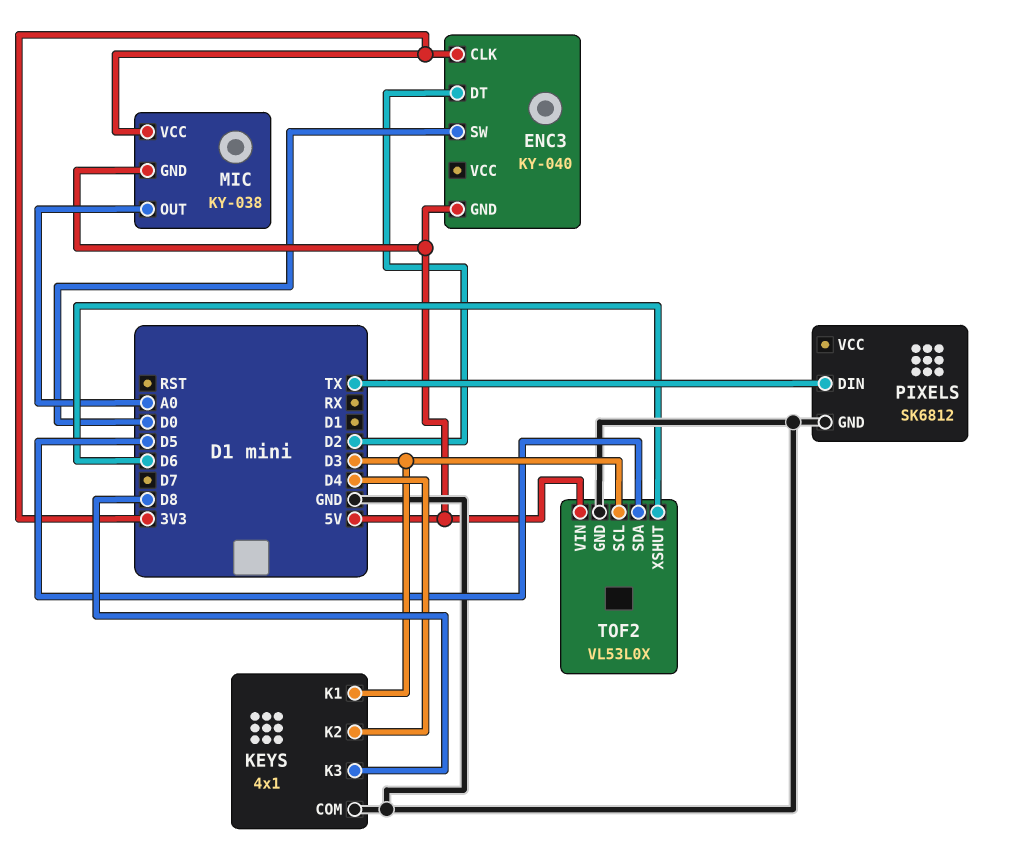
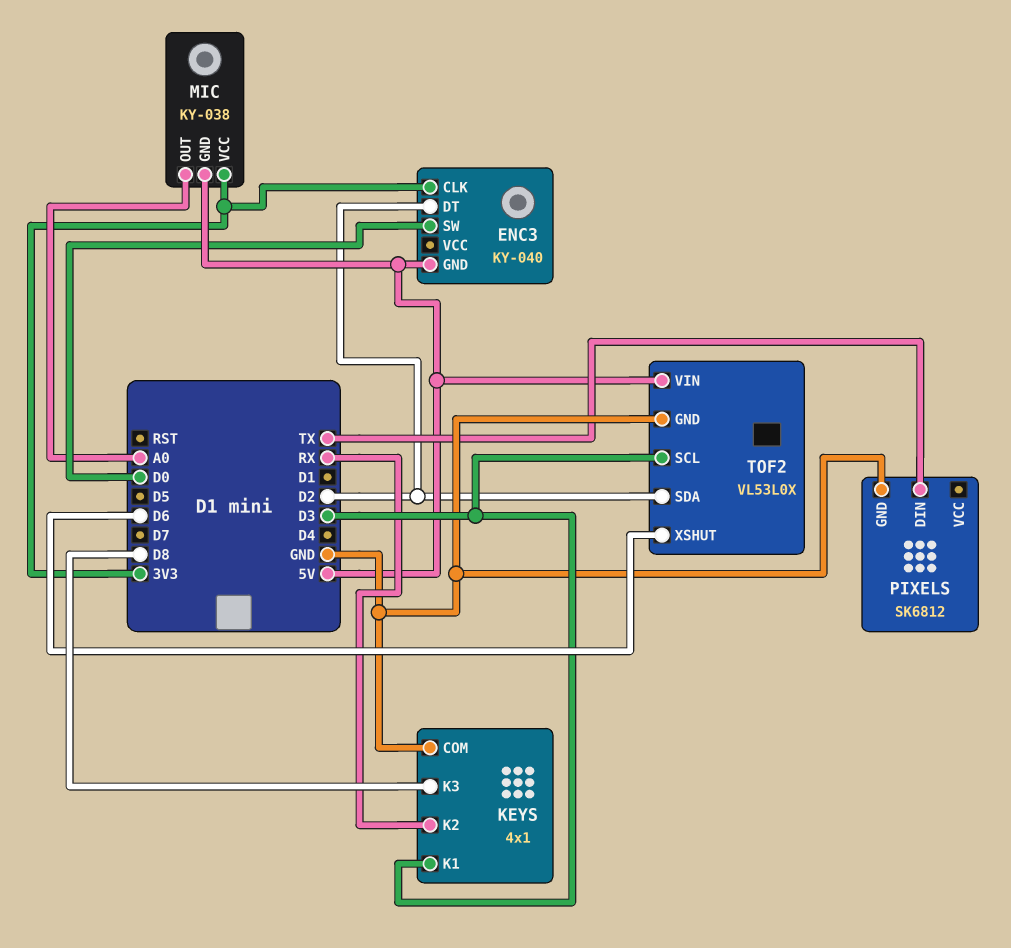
KEYS pin K2: D4 -> RX
TOF2 pin SDA: D5 -> D2

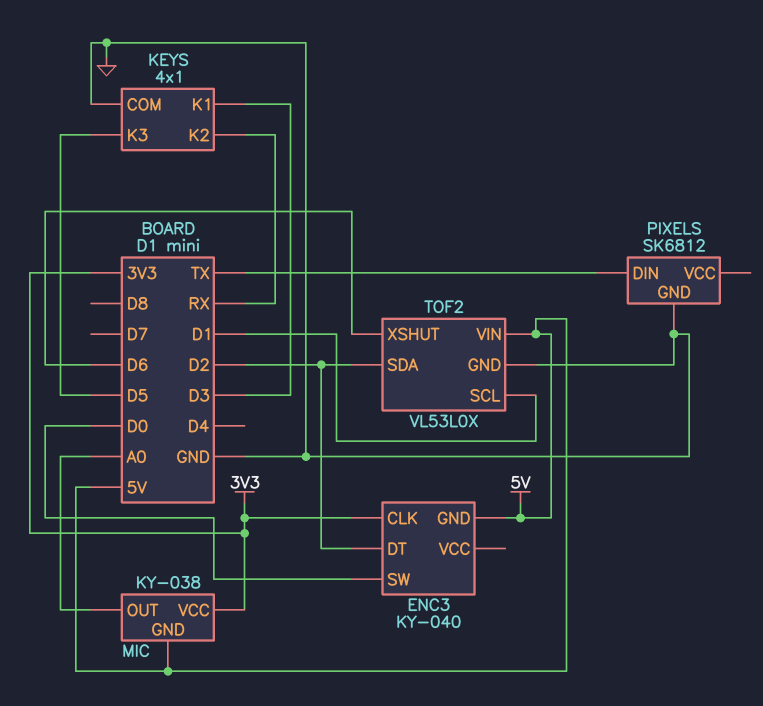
KEYS pin K3: D8 -> D5
TOF2 pin SCL: D3 -> D1

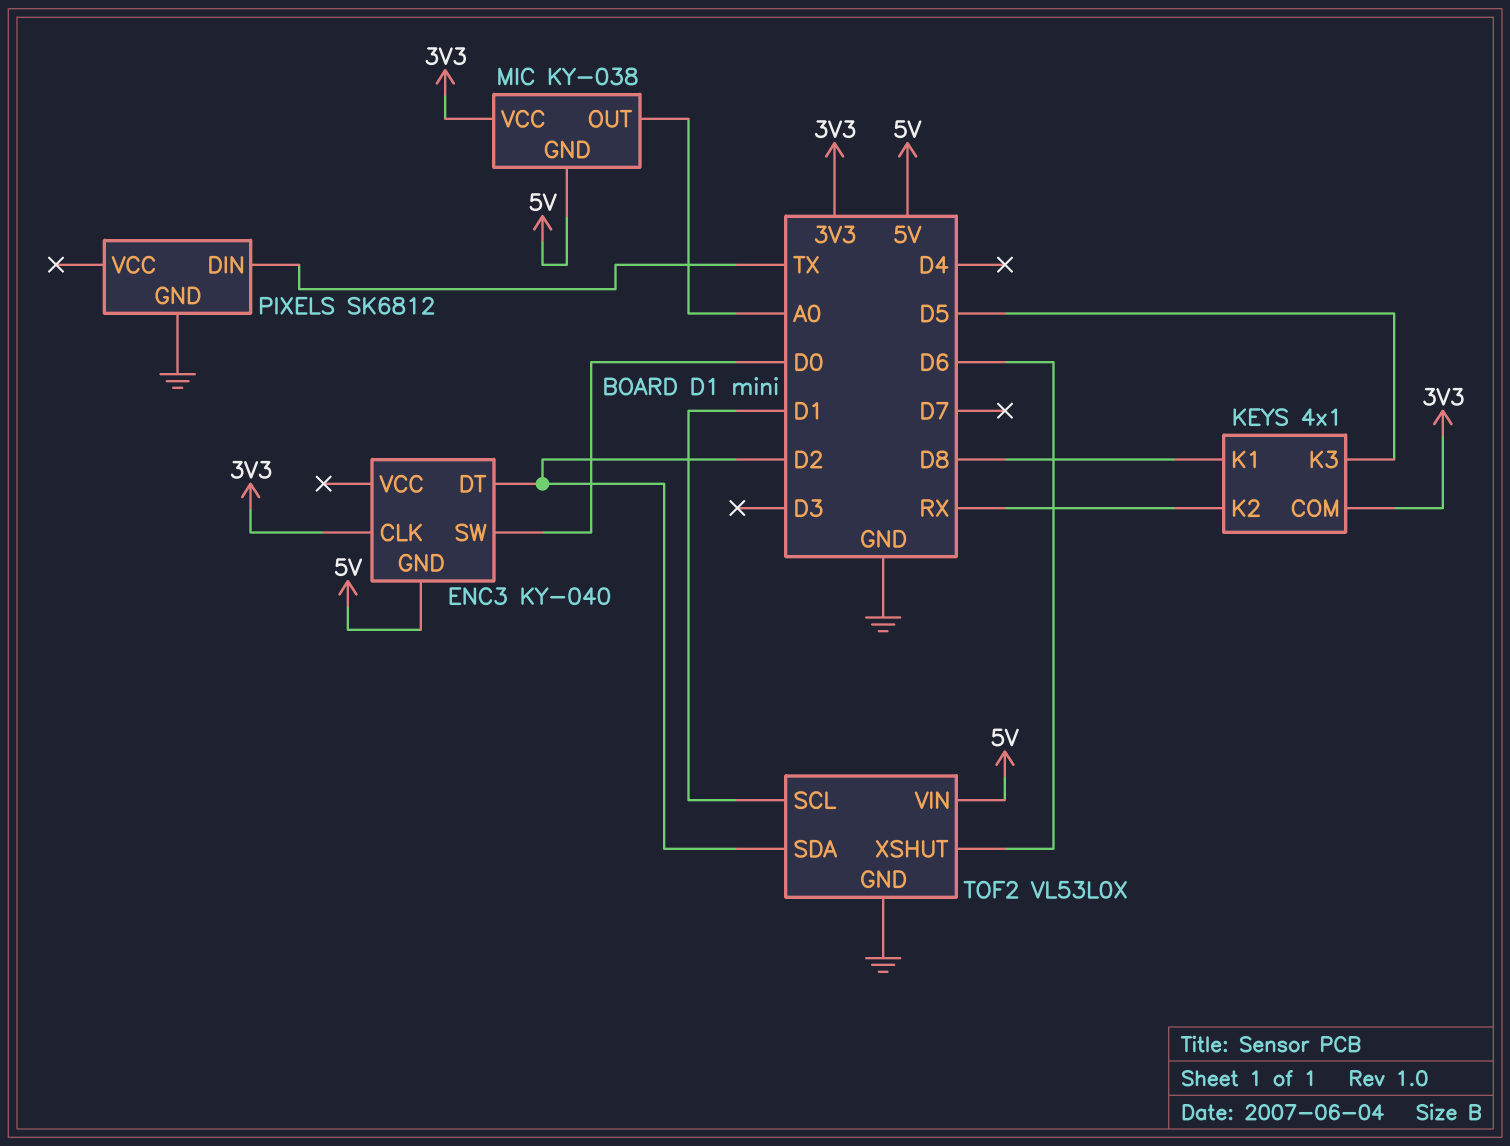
KEYS pin COM: GND -> 3V3
KEYS pin K1: D3 -> D8

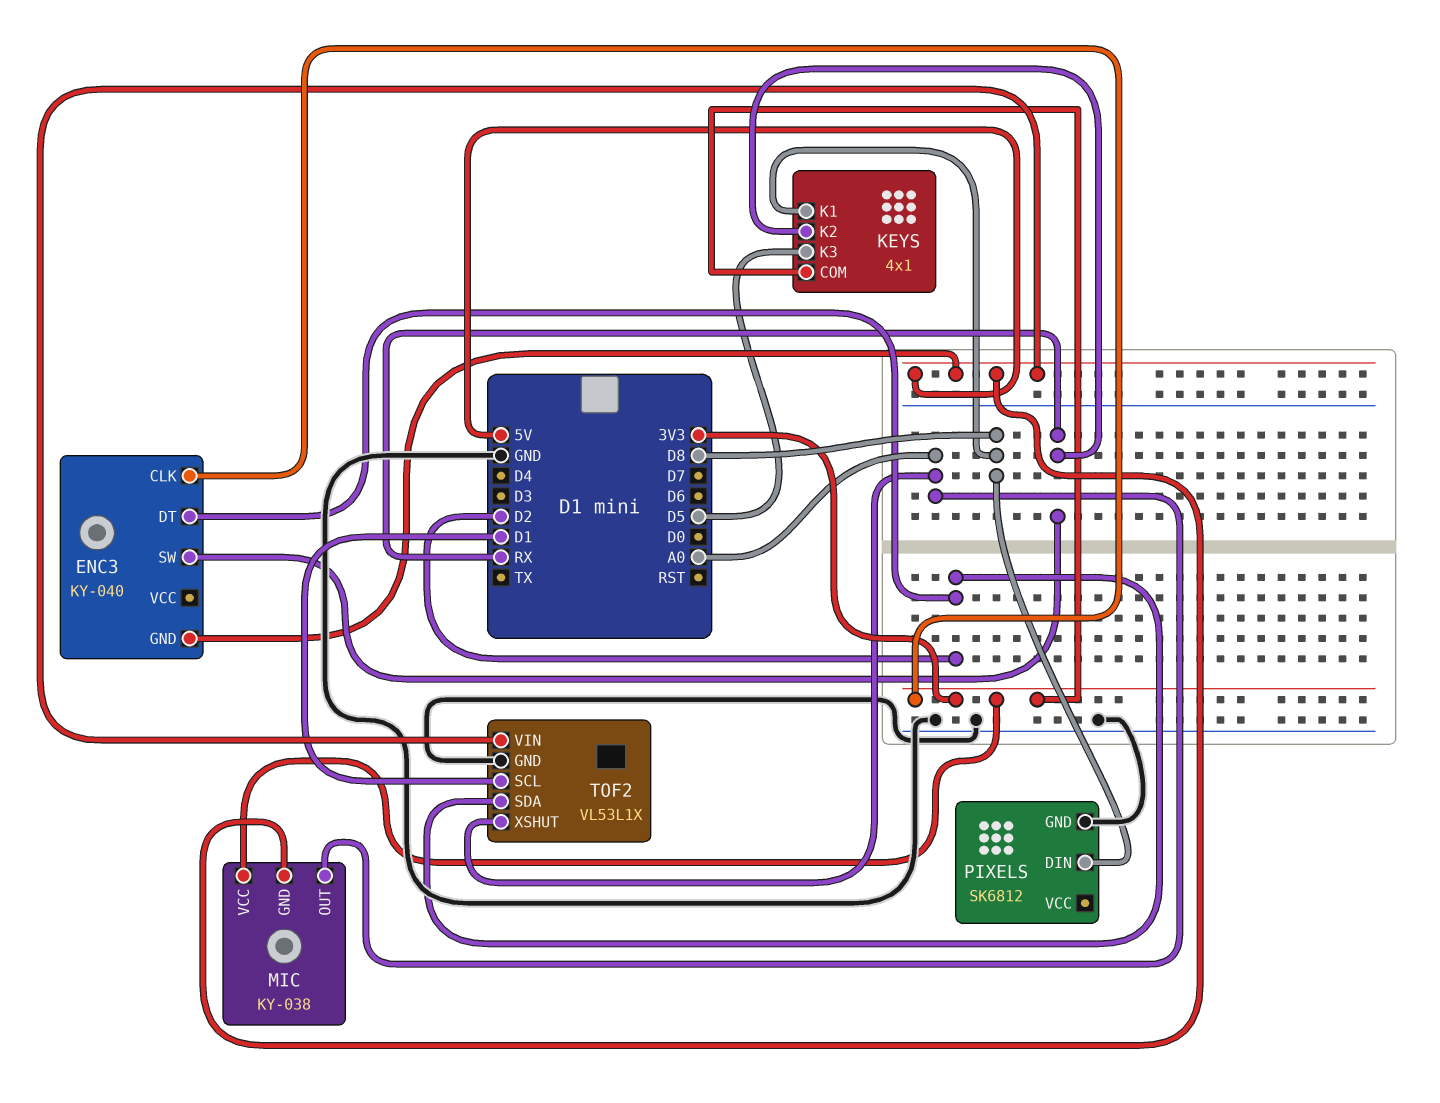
ENC3 pin SW: D0 -> RX
PIXELS pin DIN: TX -> D8
TOF2: VL53L0X -> VL53L1X
TOF2 pin XSHUT: D6 -> A0

